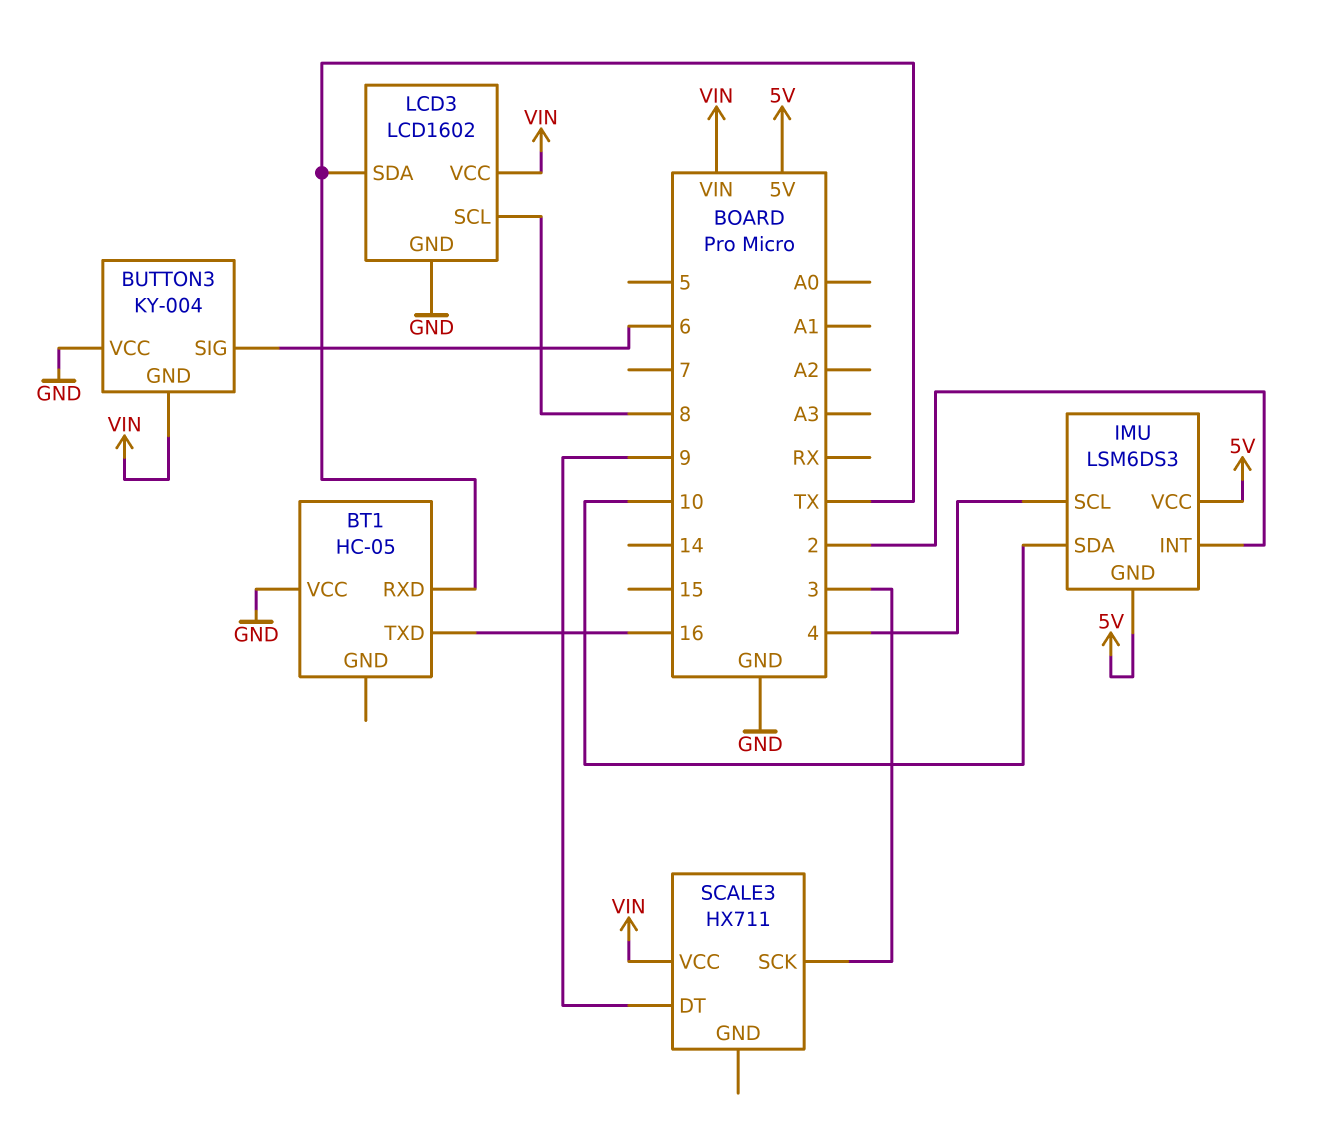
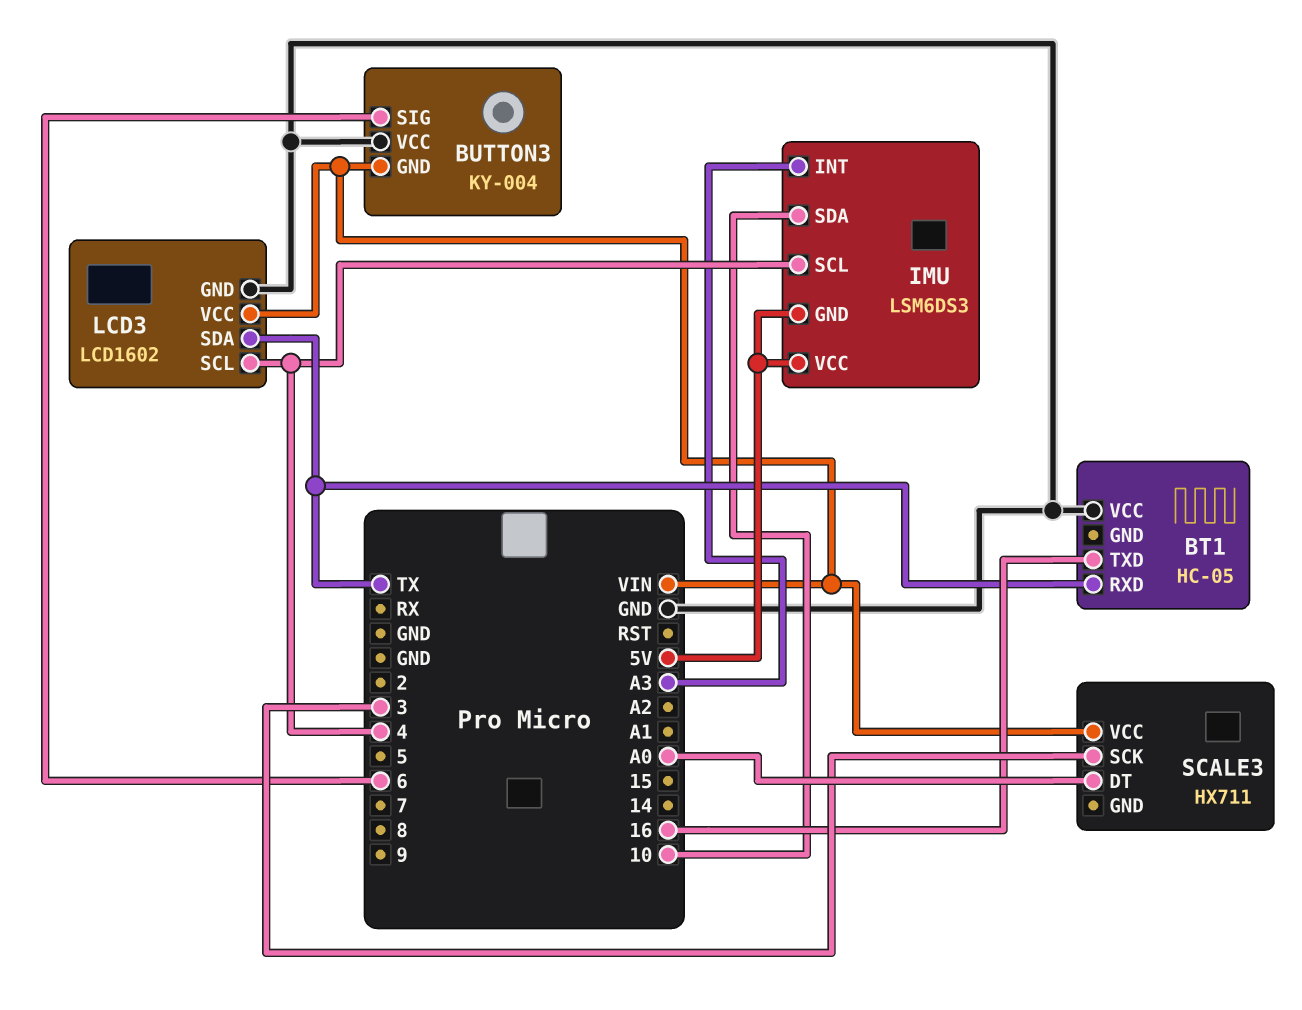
IMU pin INT: 2 -> A3
LCD3 pin SCL: 8 -> 4
SCALE3 pin DT: 9 -> A0

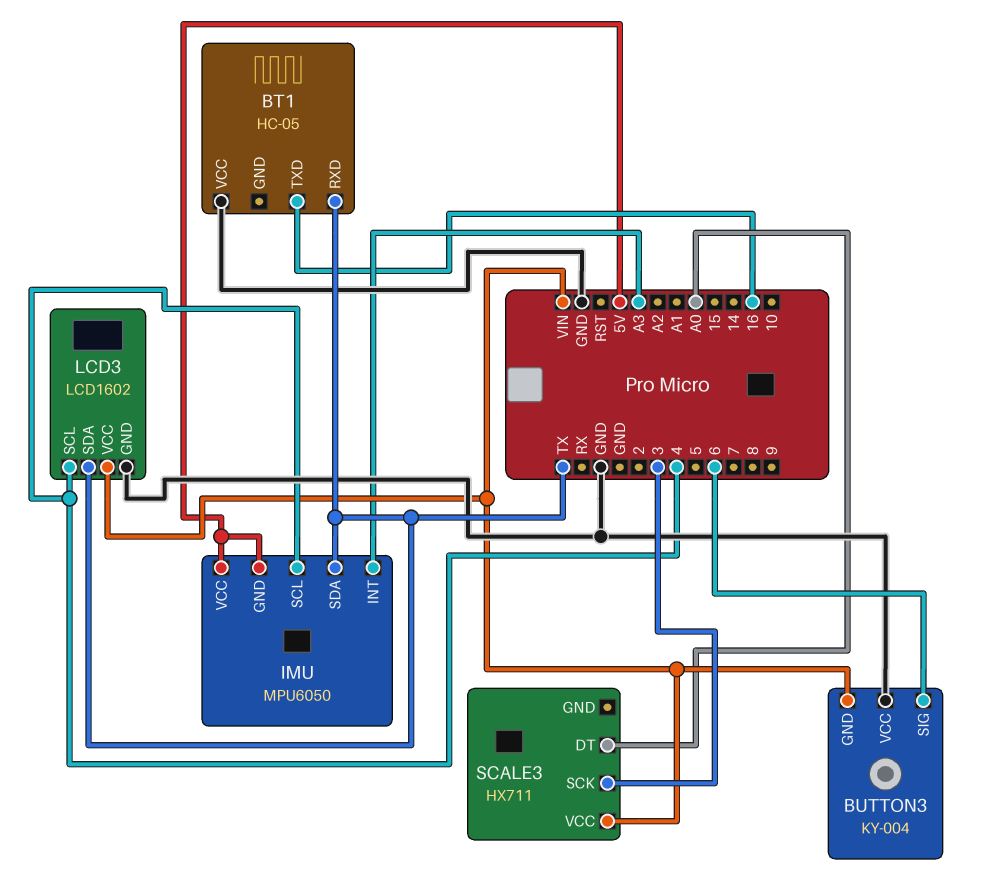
IMU: LSM6DS3 -> MPU6050
IMU pin SDA: 10 -> TX

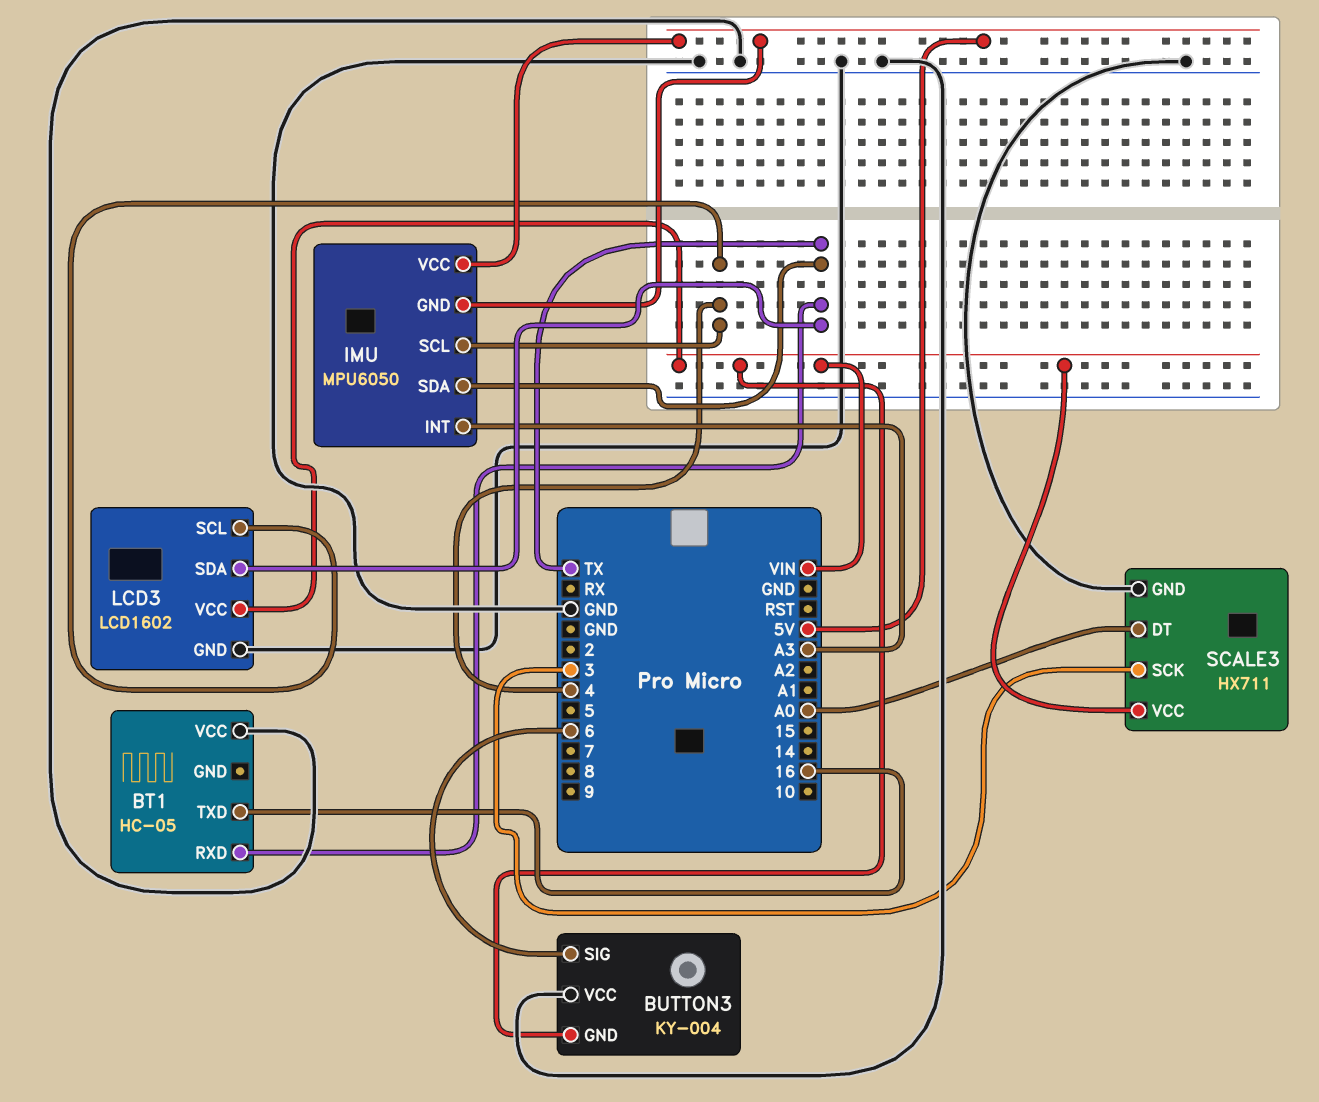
SCALE3 pin GND: none -> GND

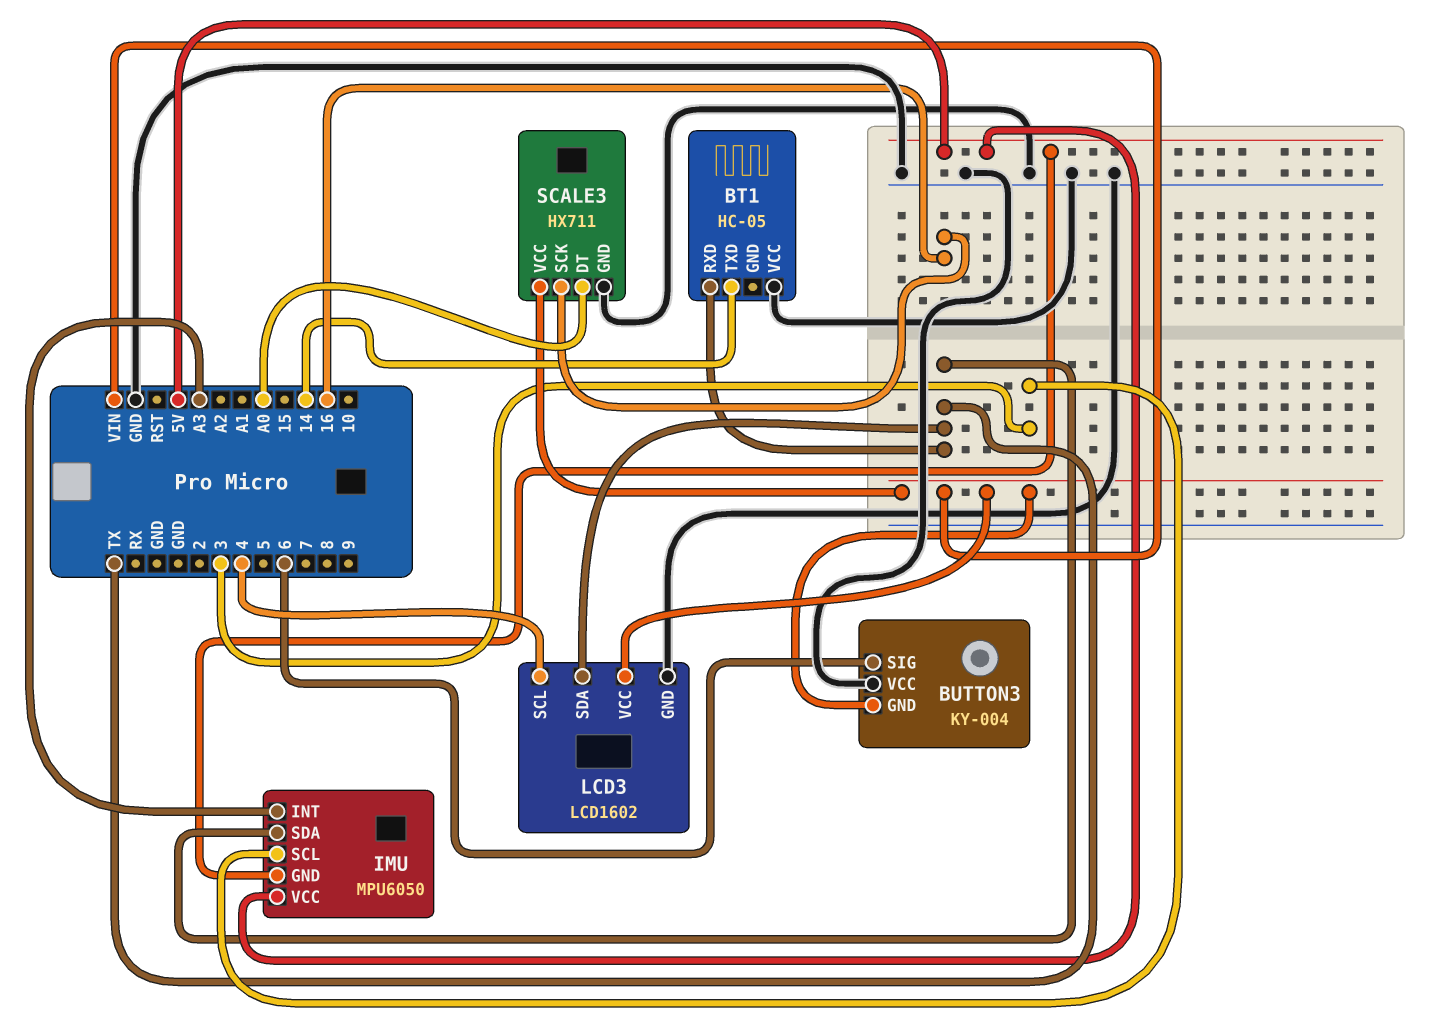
BT1 pin TXD: 16 -> 14
IMU pin SCL: 4 -> 3
SCALE3 pin SCK: 3 -> 16

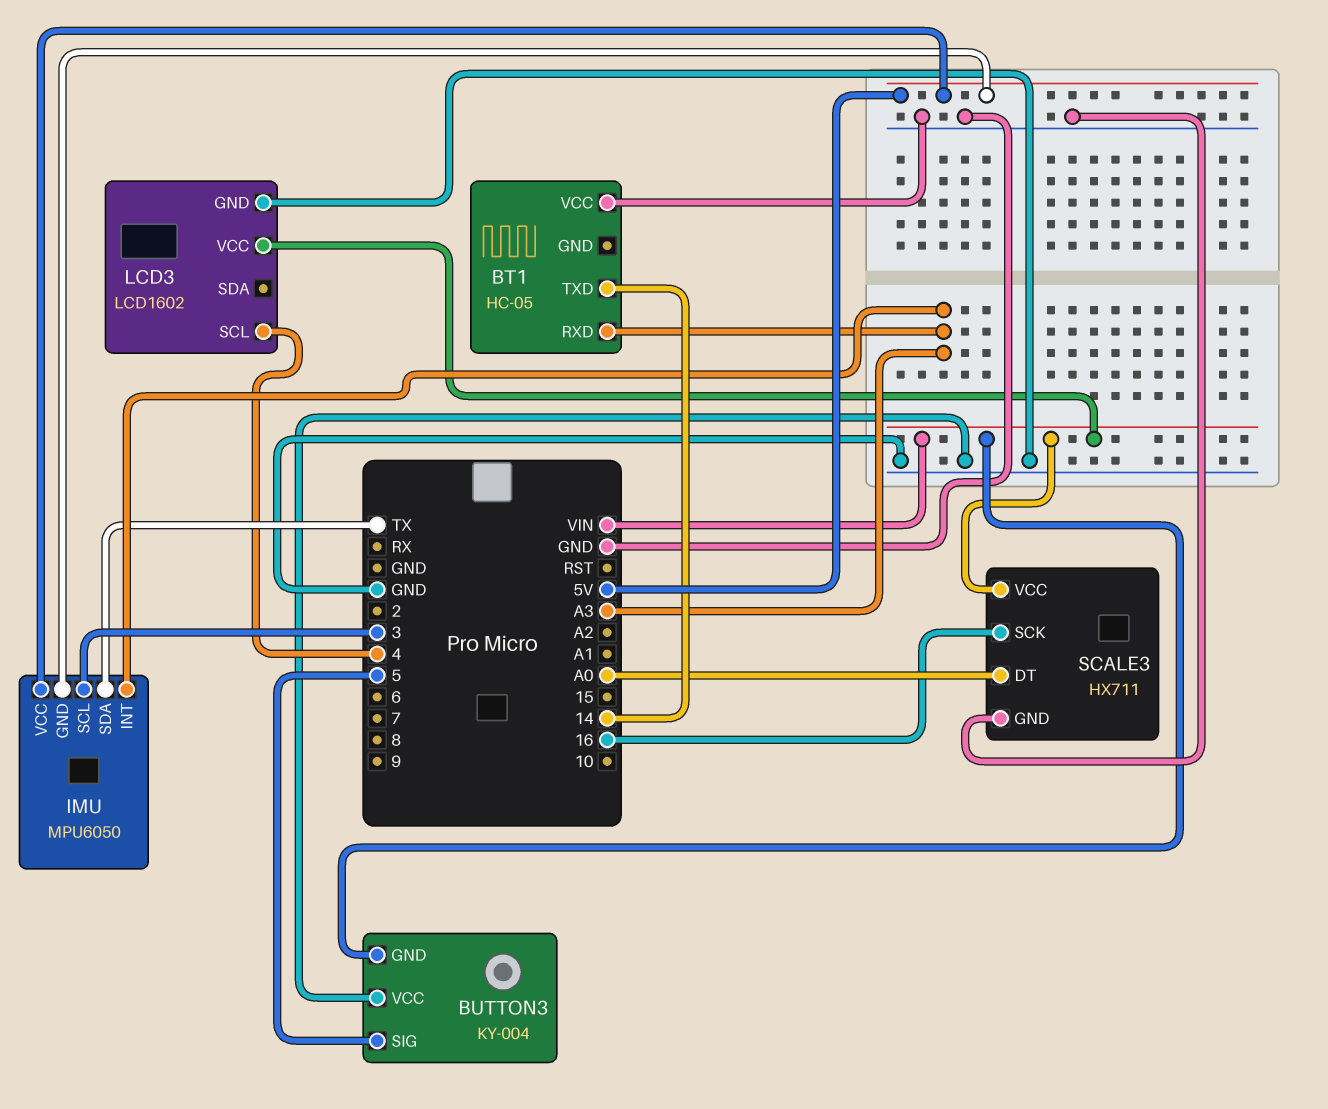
BT1 pin RXD: TX -> A3
BUTTON3 pin SIG: 6 -> 5
LCD3 pin SDA: TX -> none

